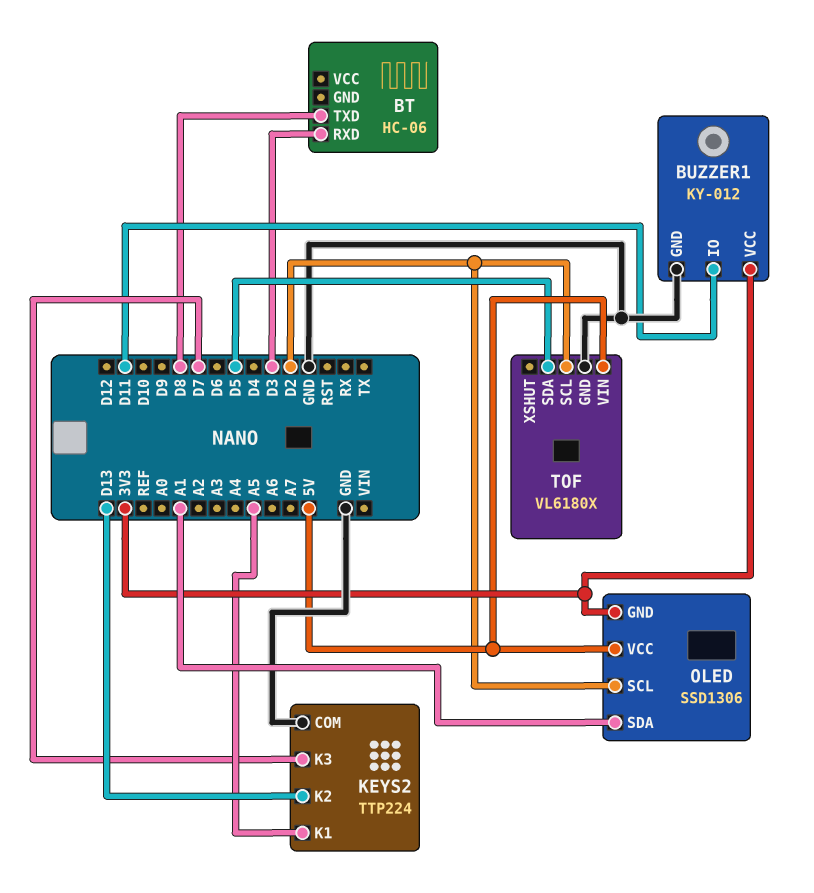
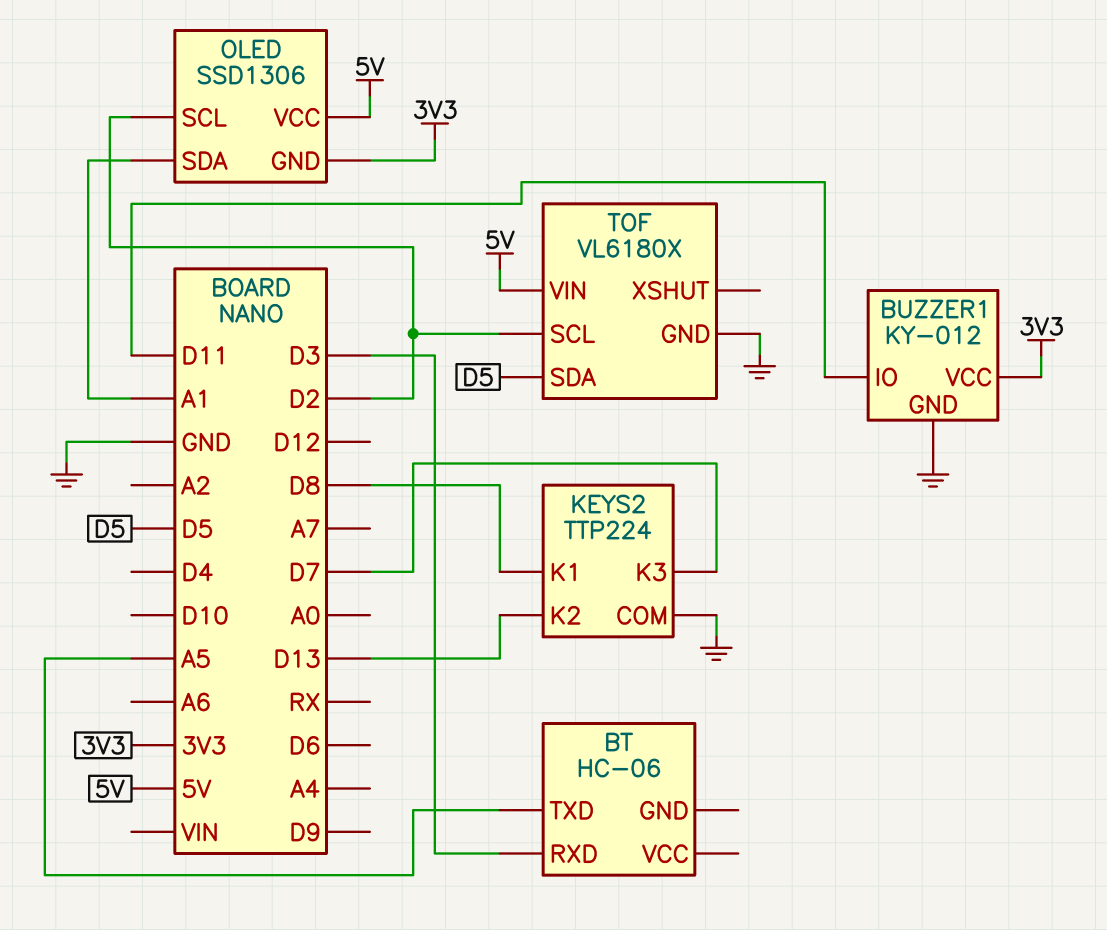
BT pin TXD: D8 -> A5
KEYS2 pin K1: A5 -> D8

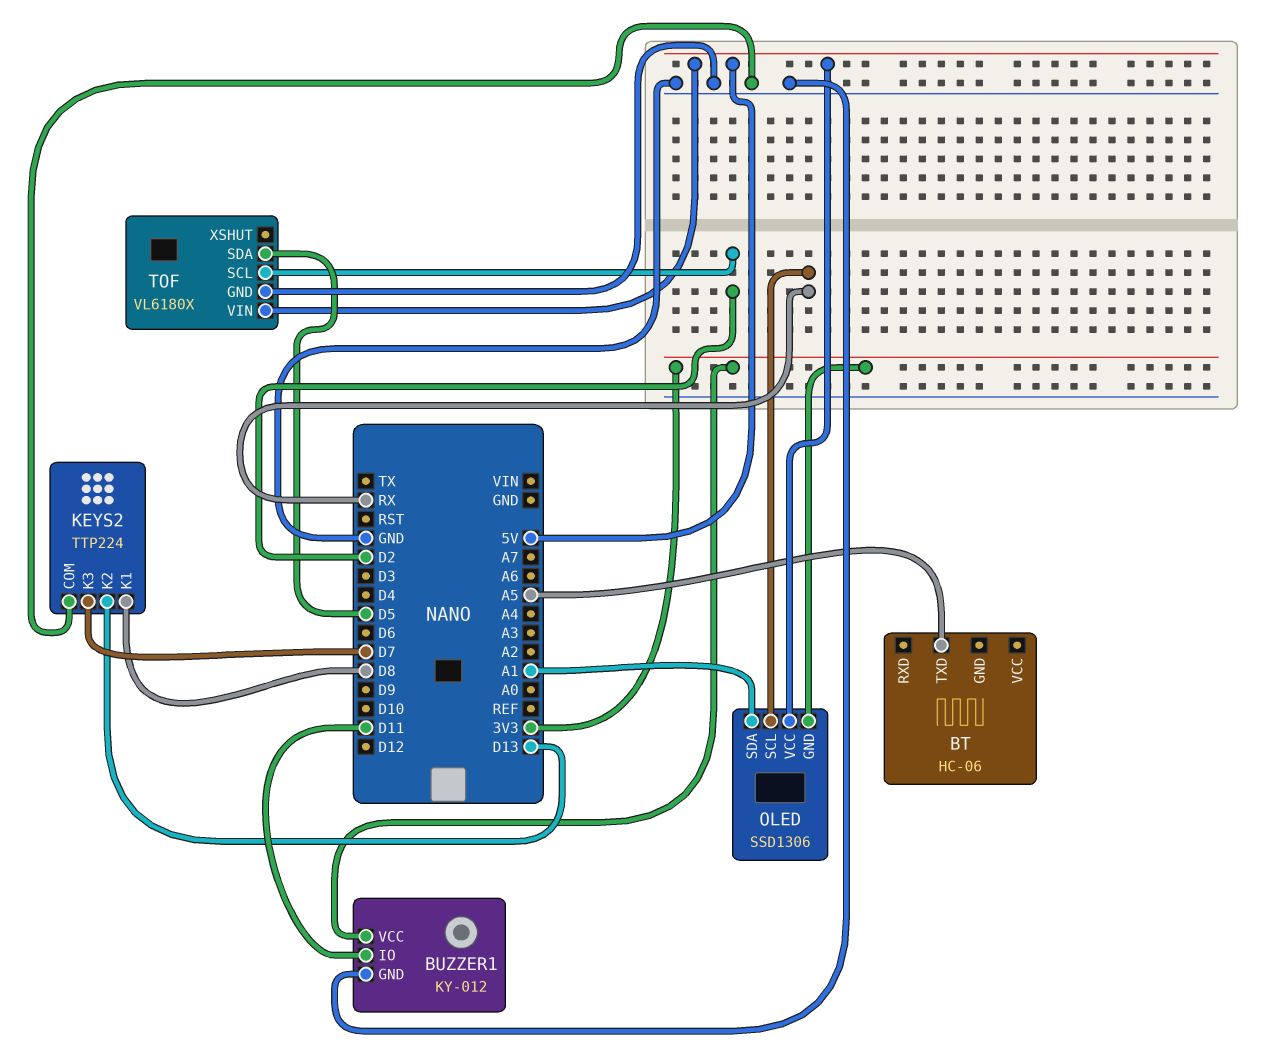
BT pin RXD: D3 -> none
OLED pin SCL: D2 -> RX

